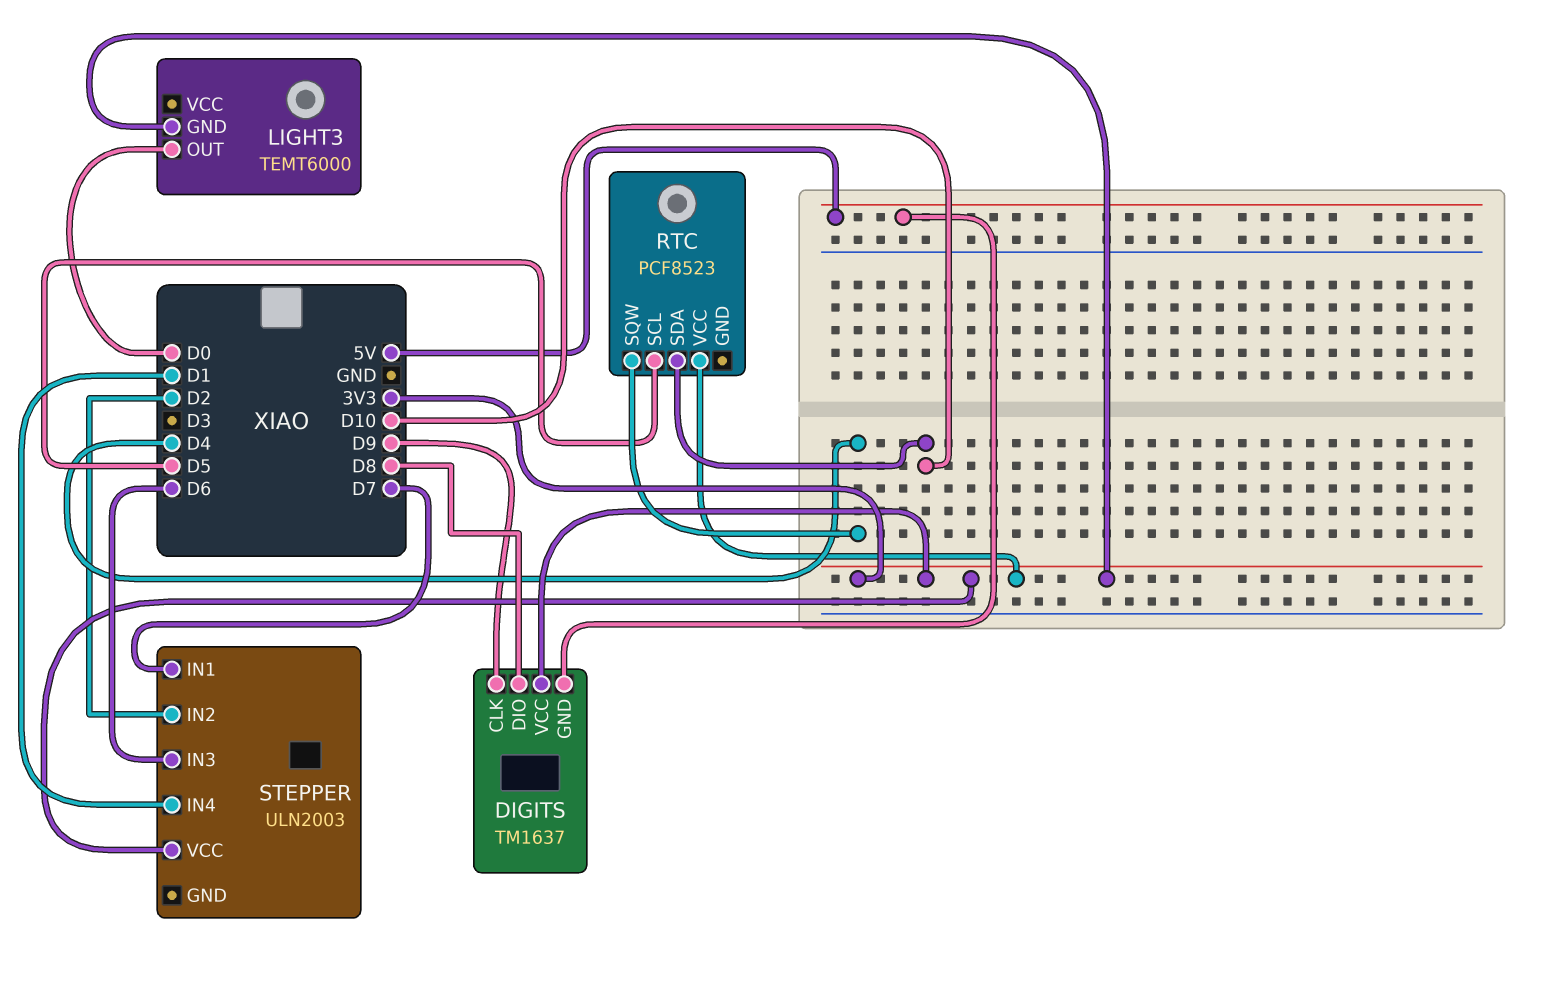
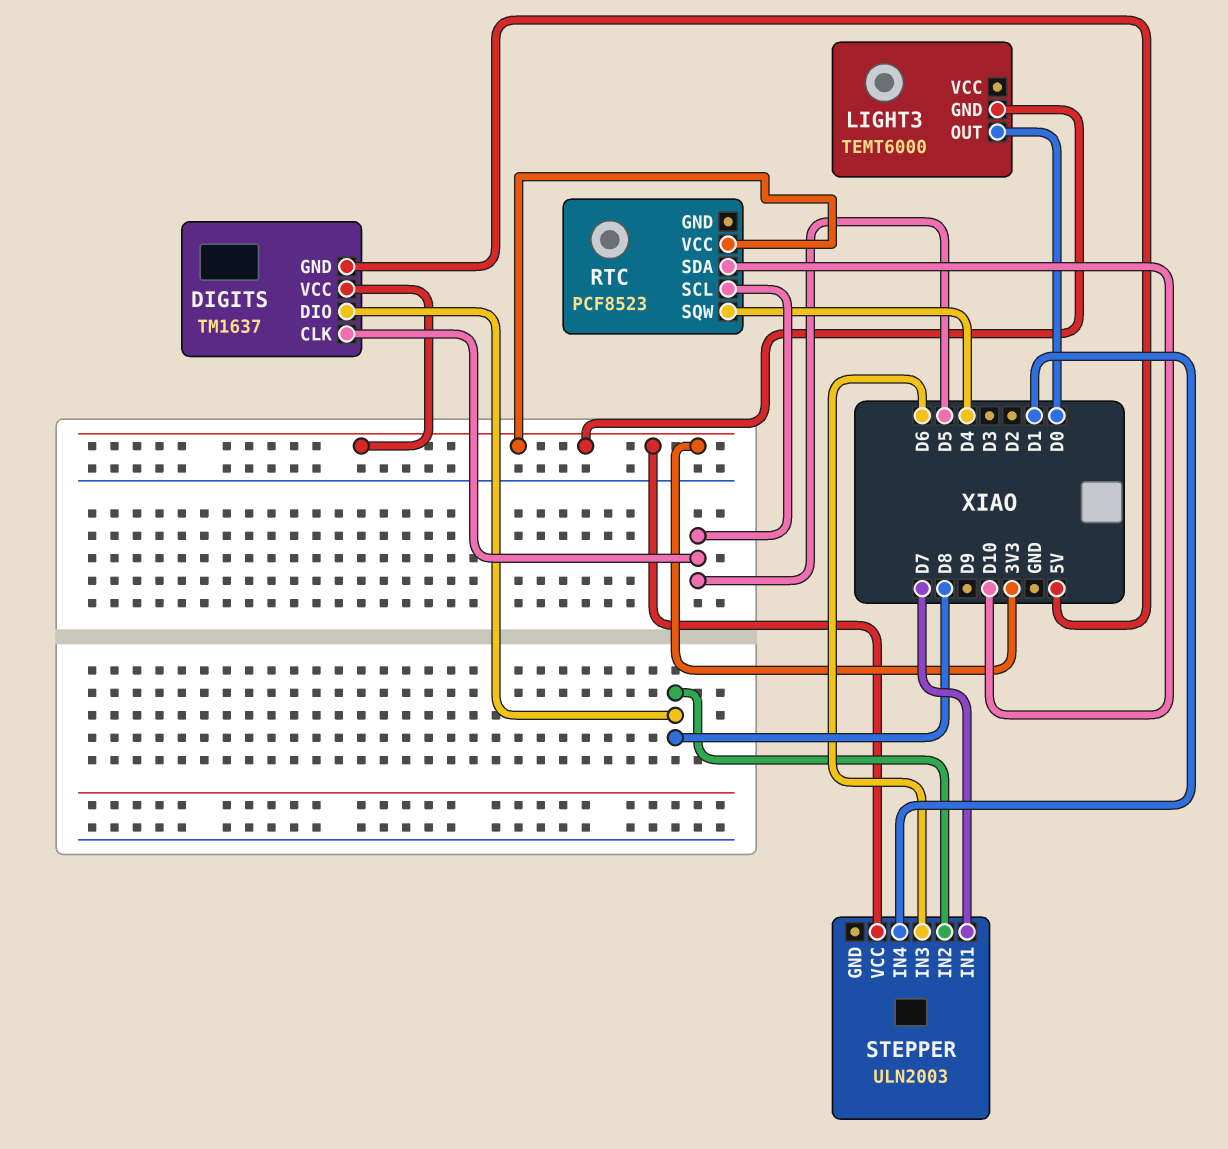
DIGITS pin CLK: D9 -> D5
STEPPER pin IN2: D2 -> D8

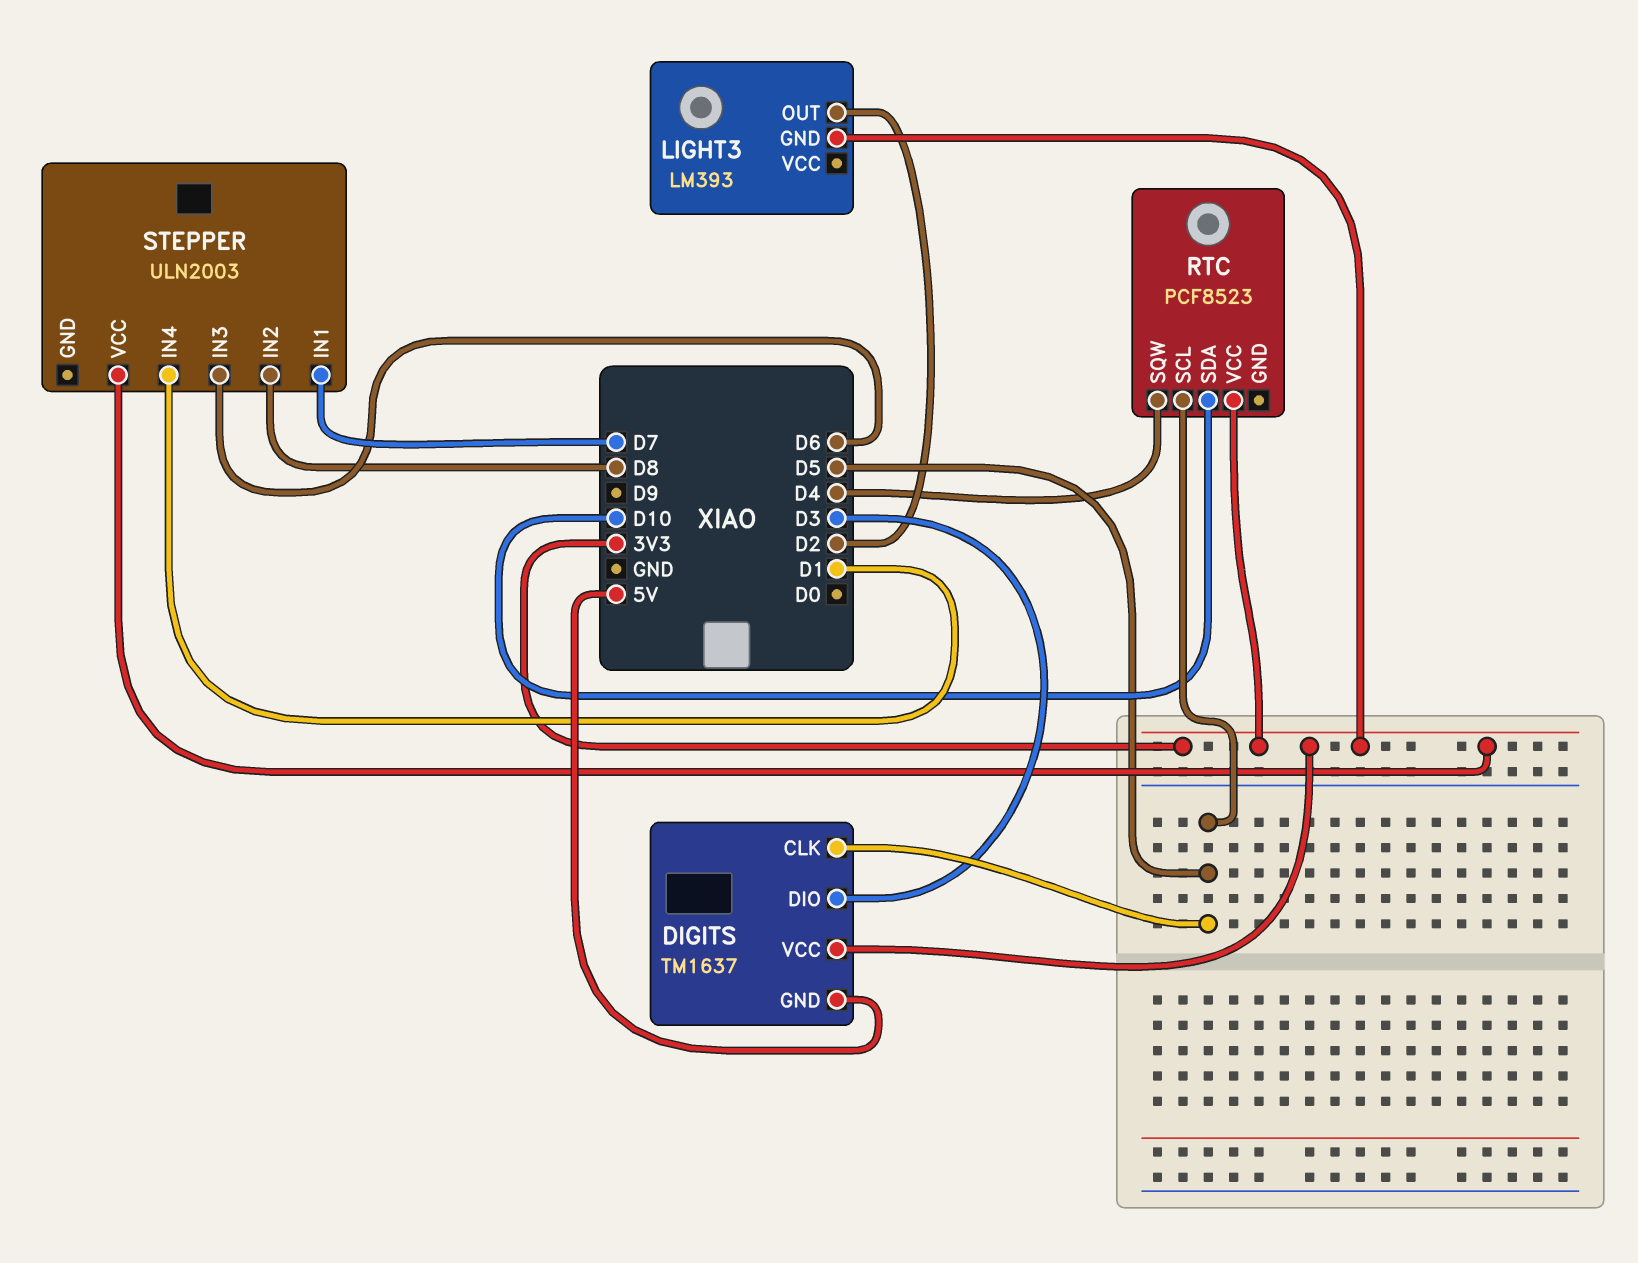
DIGITS pin DIO: D8 -> D3
LIGHT3: TEMT6000 -> LM393
LIGHT3 pin OUT: D0 -> D2

